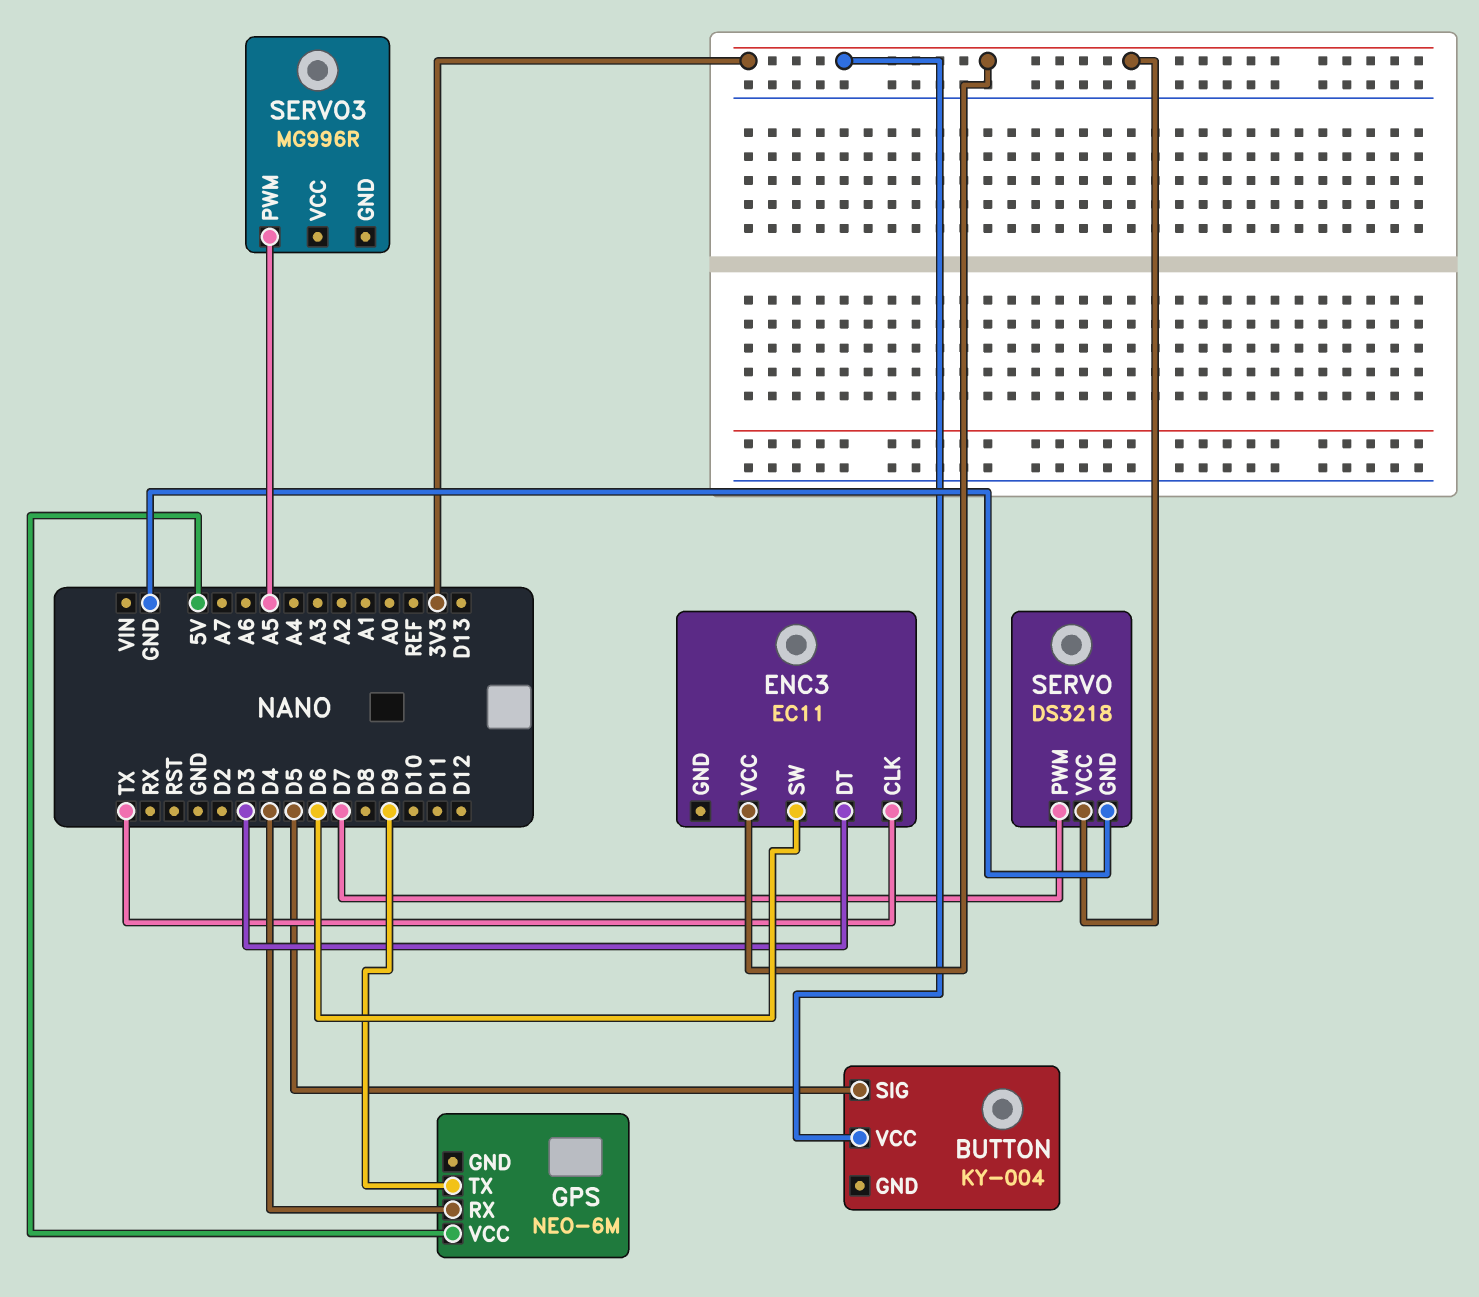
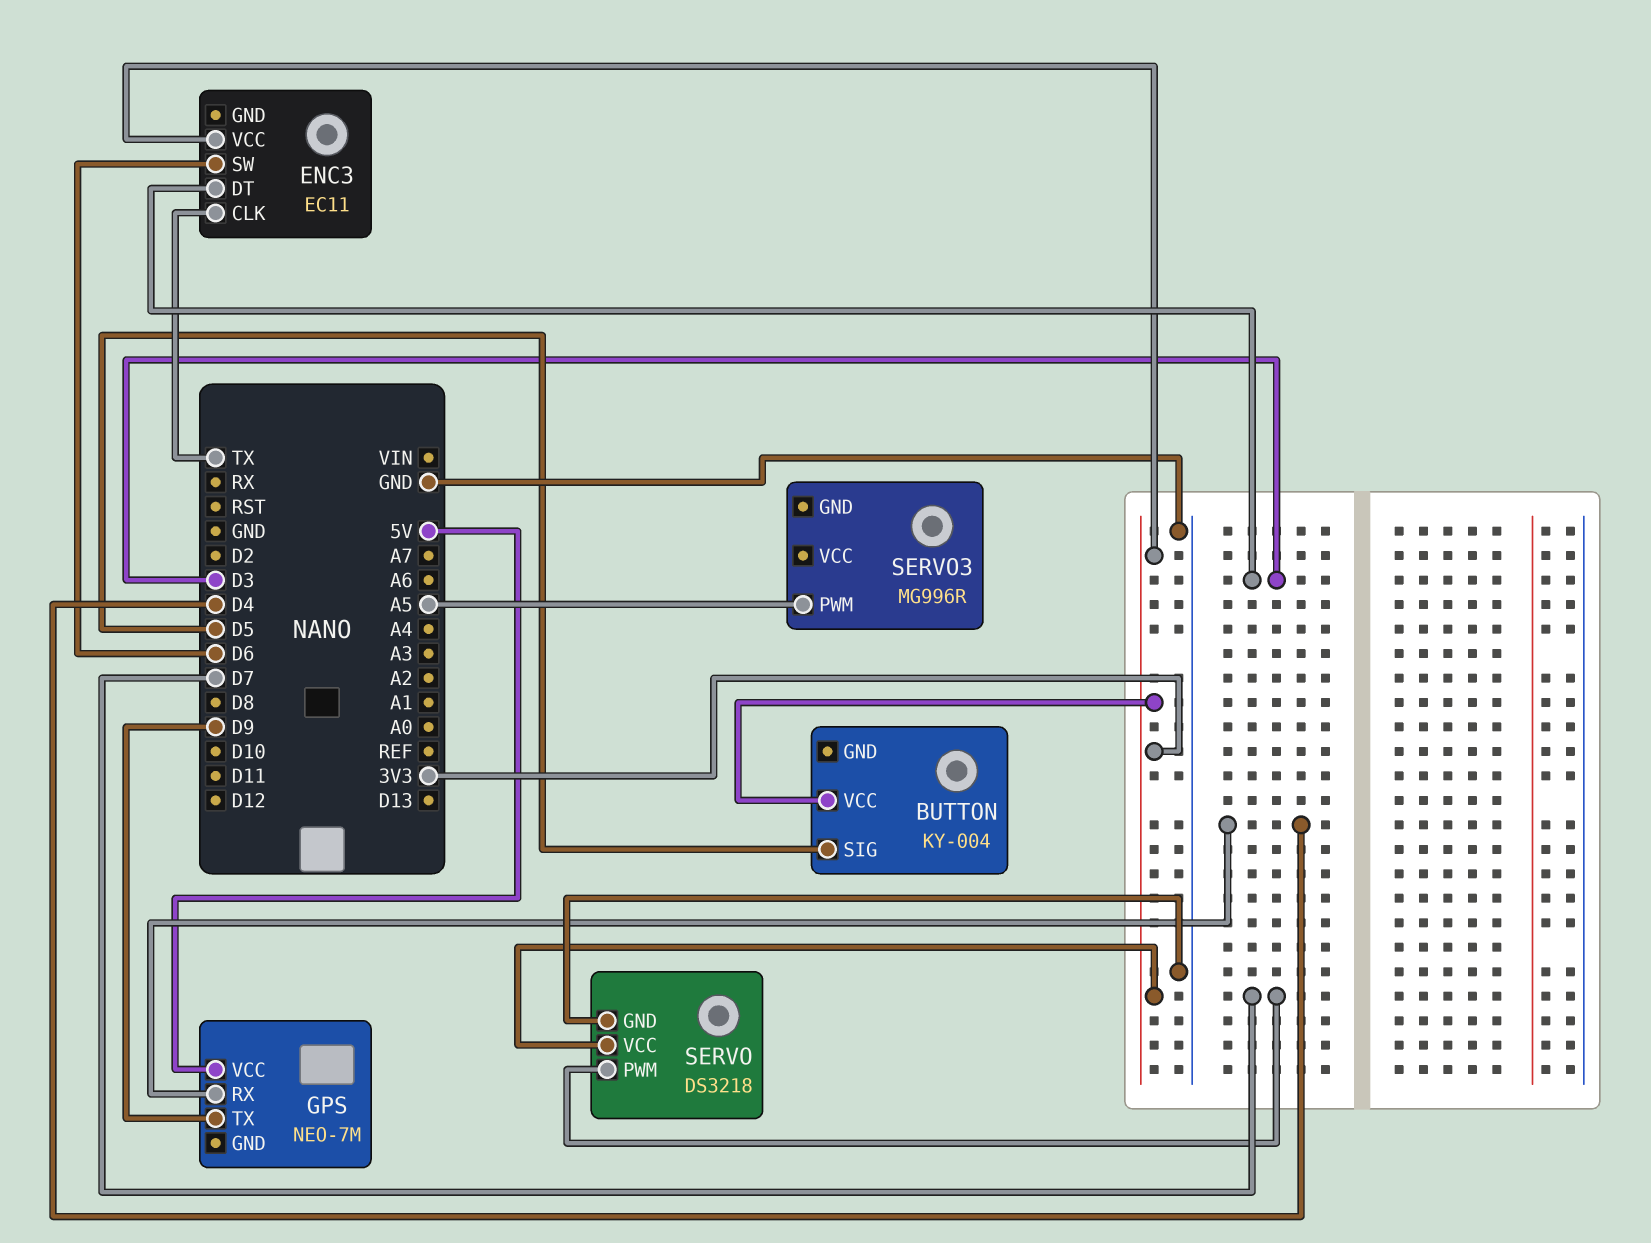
GPS: NEO-6M -> NEO-7M

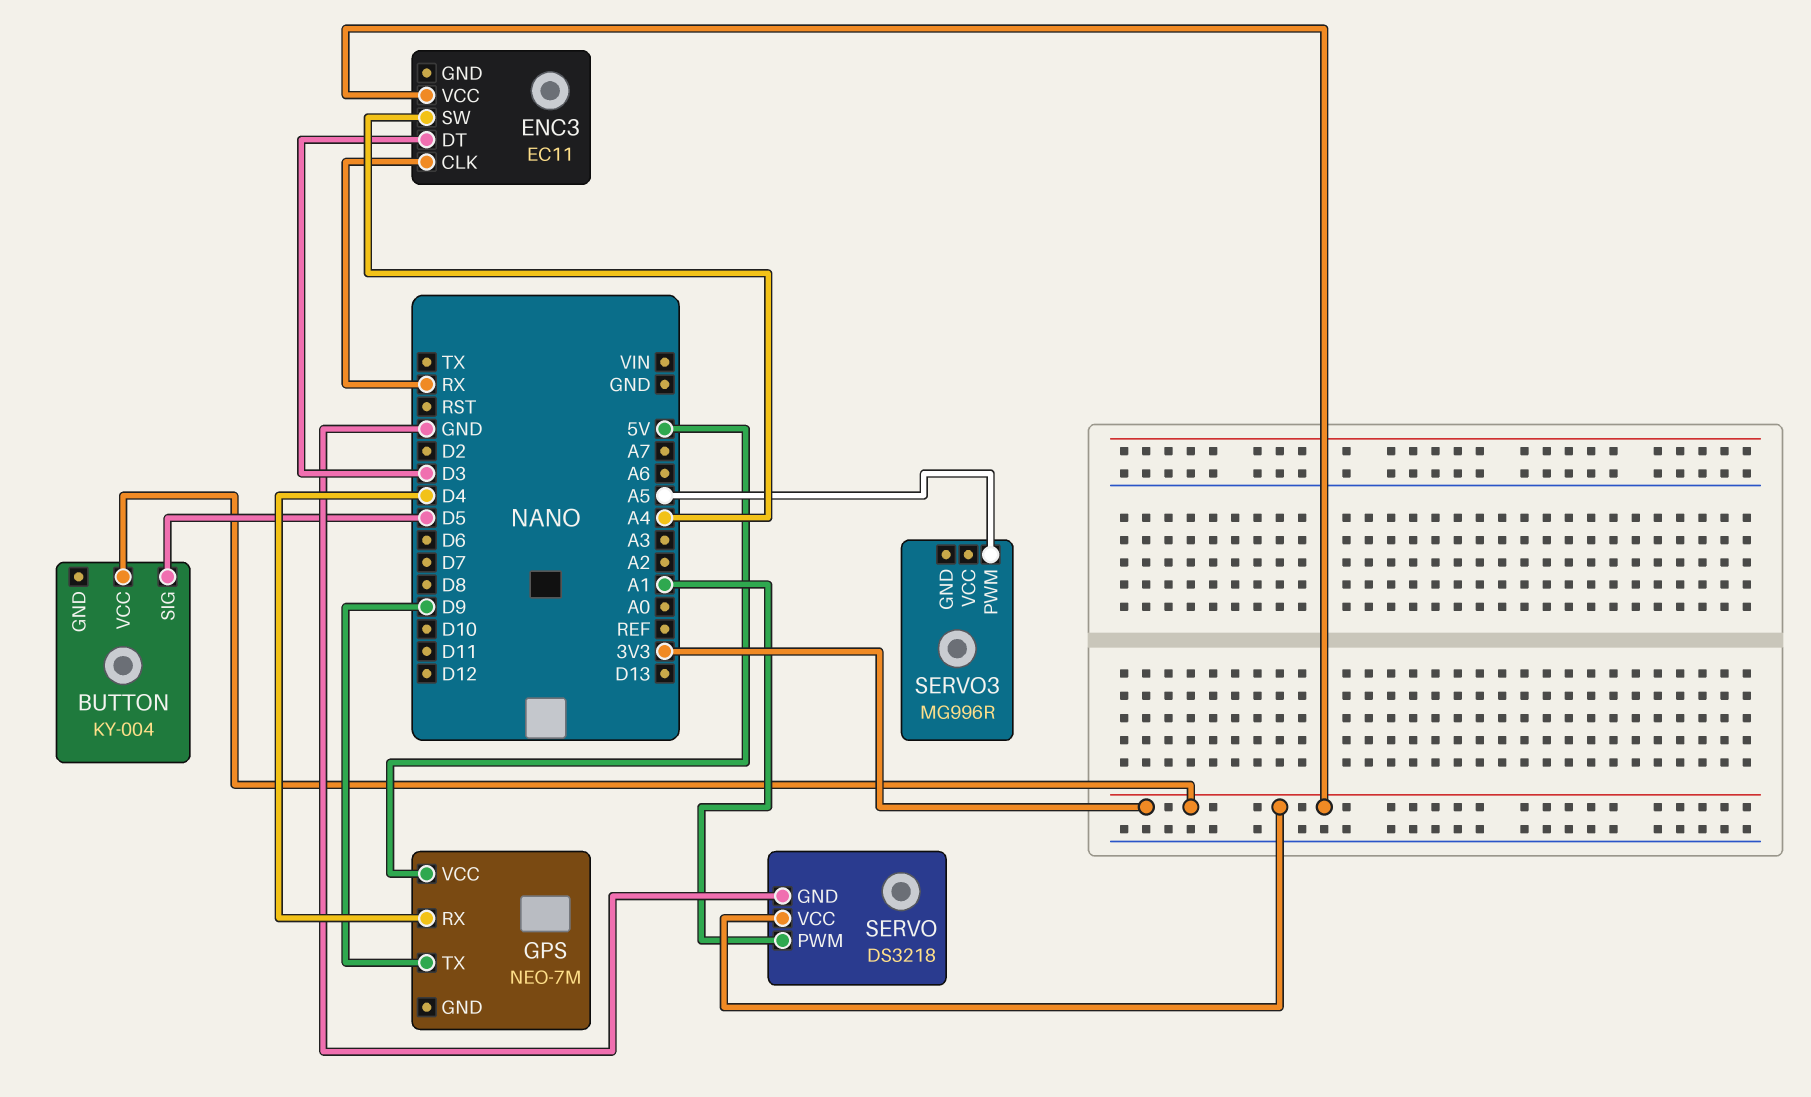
ENC3 pin CLK: TX -> RX
ENC3 pin SW: D6 -> A4
SERVO pin PWM: D7 -> A1

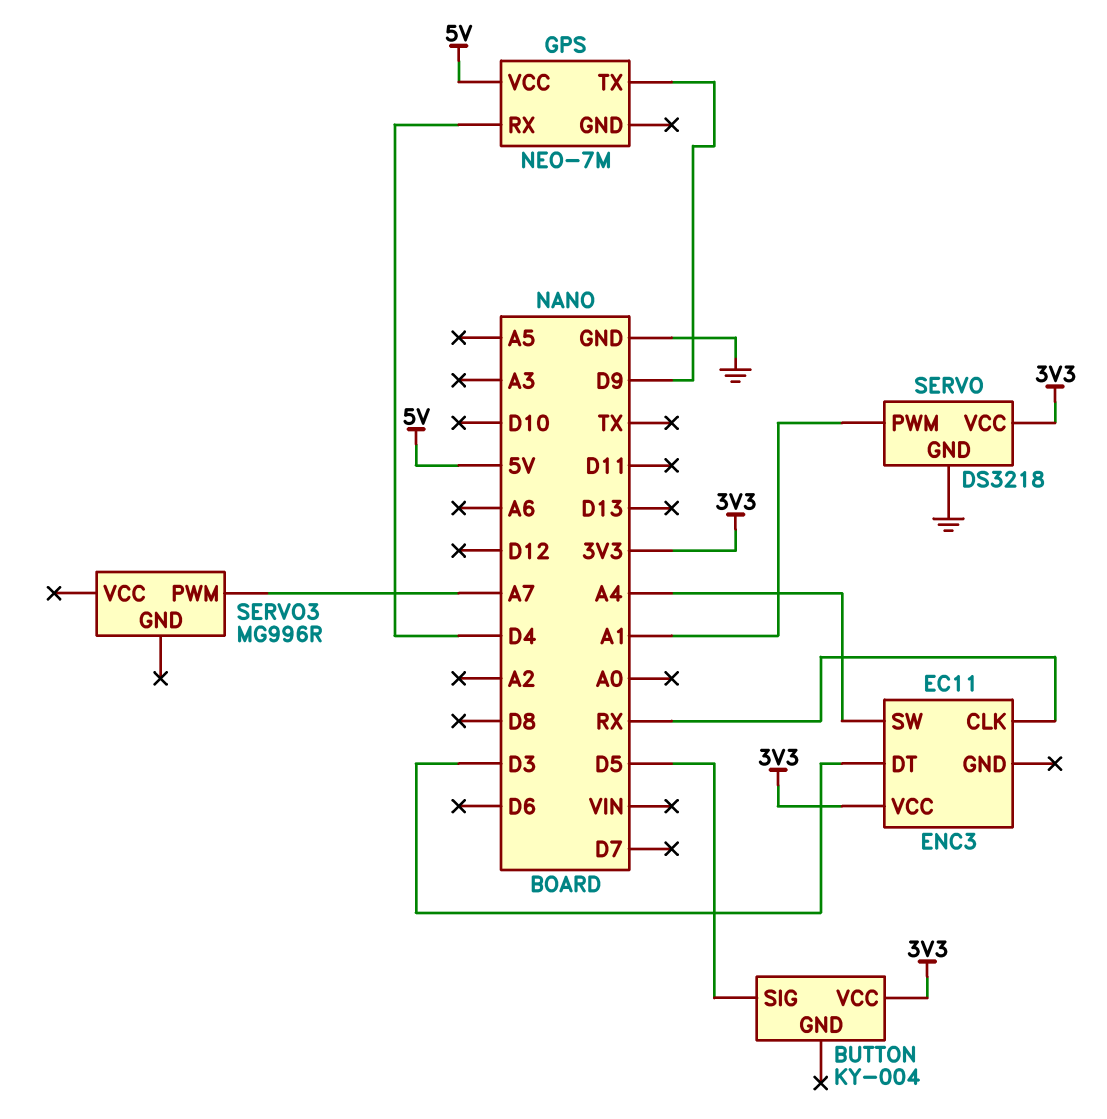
SERVO3 pin PWM: A5 -> A7

